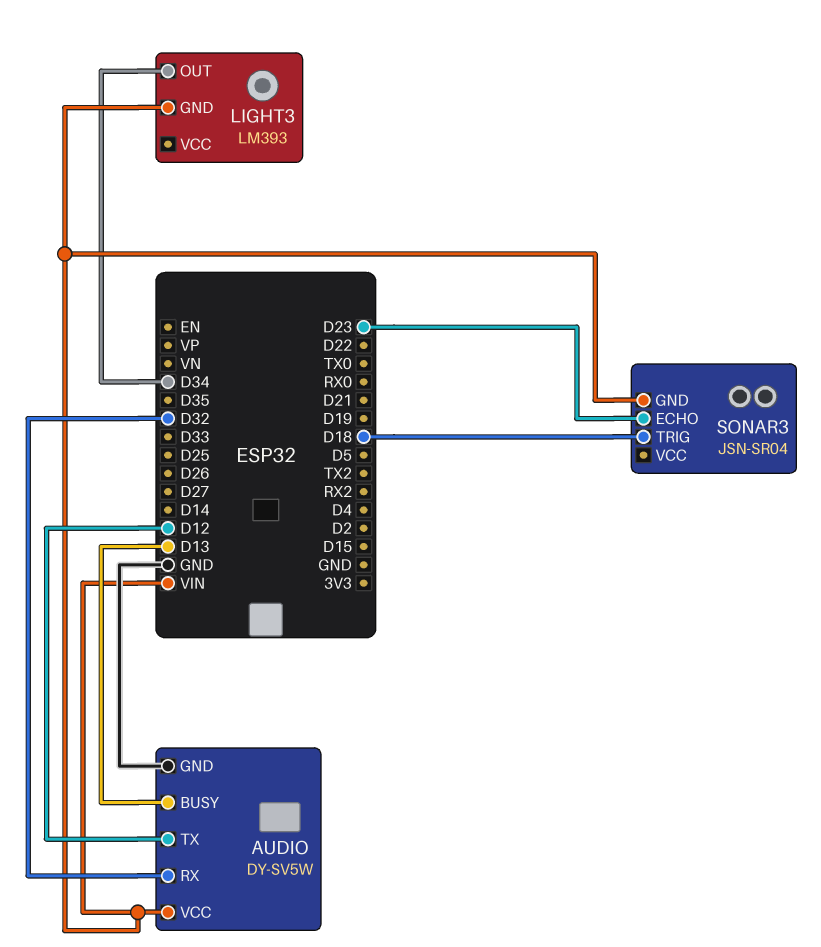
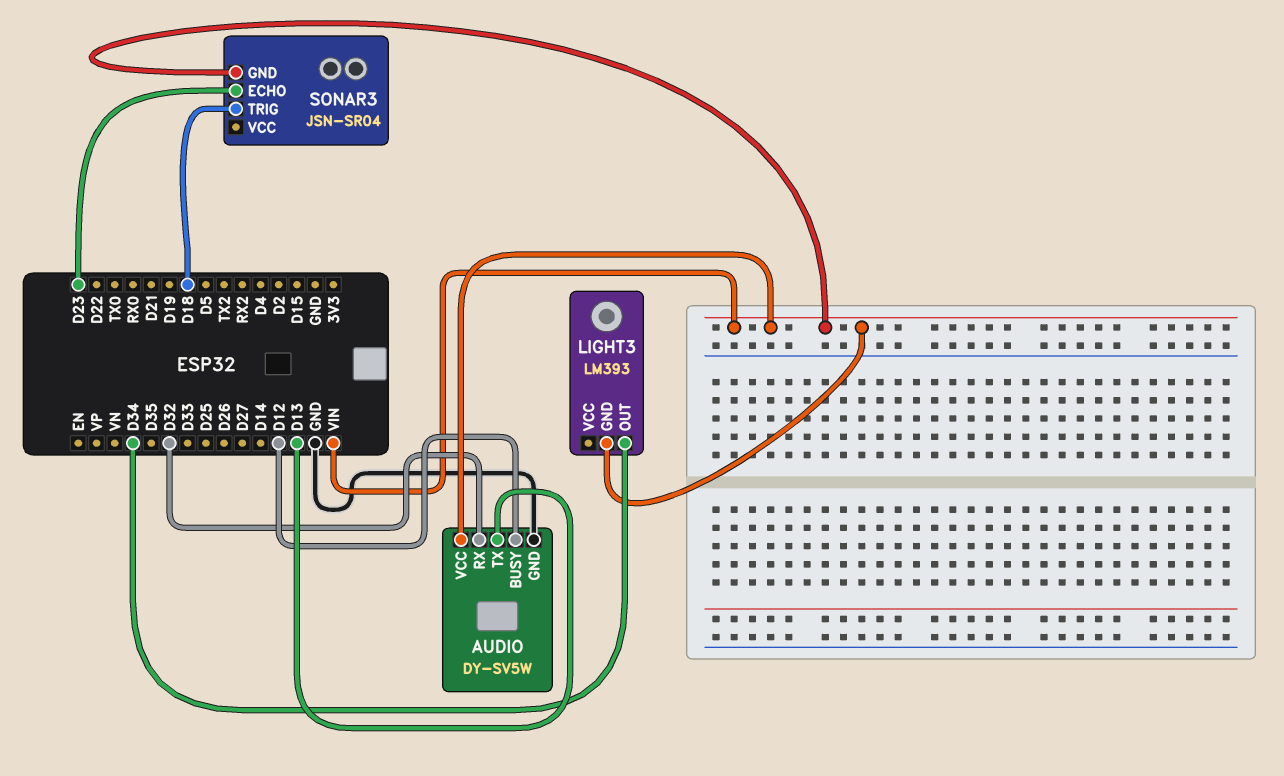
AUDIO pin BUSY: D13 -> D12
AUDIO pin TX: D12 -> D13

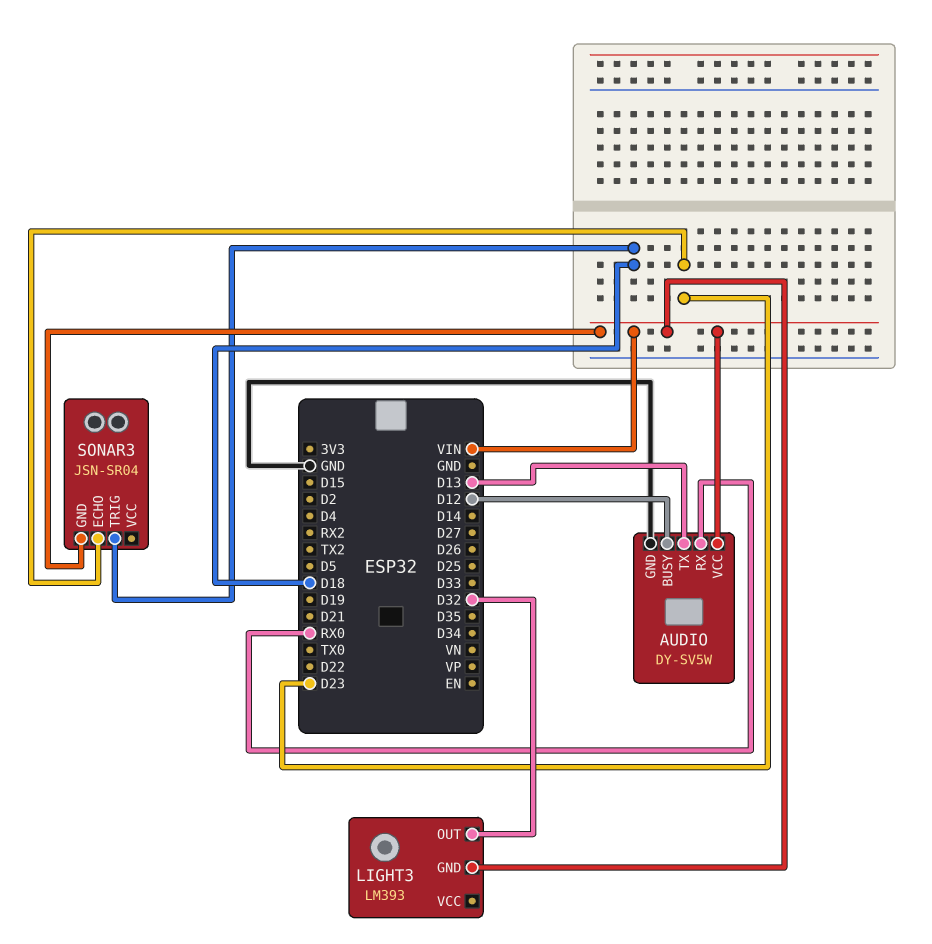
AUDIO pin RX: D32 -> RX0
LIGHT3 pin OUT: D34 -> D32

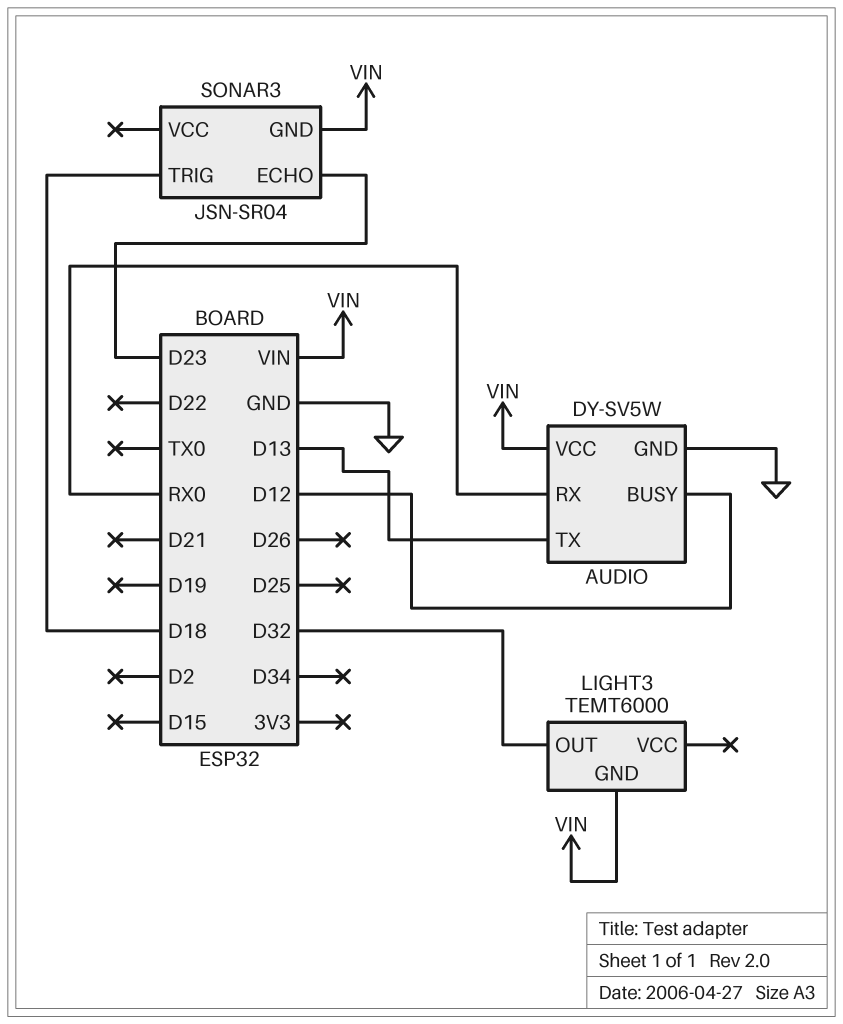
LIGHT3: LM393 -> TEMT6000

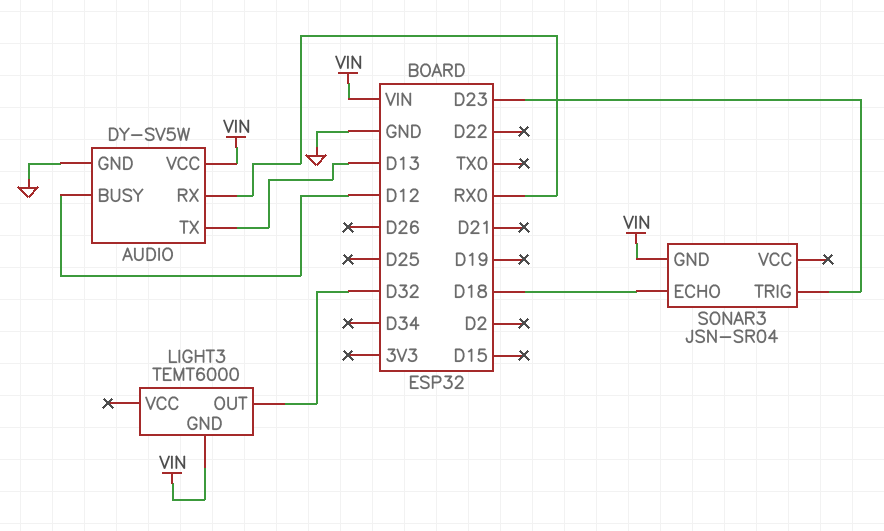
SONAR3 pin ECHO: D23 -> D18
SONAR3 pin TRIG: D18 -> D23

